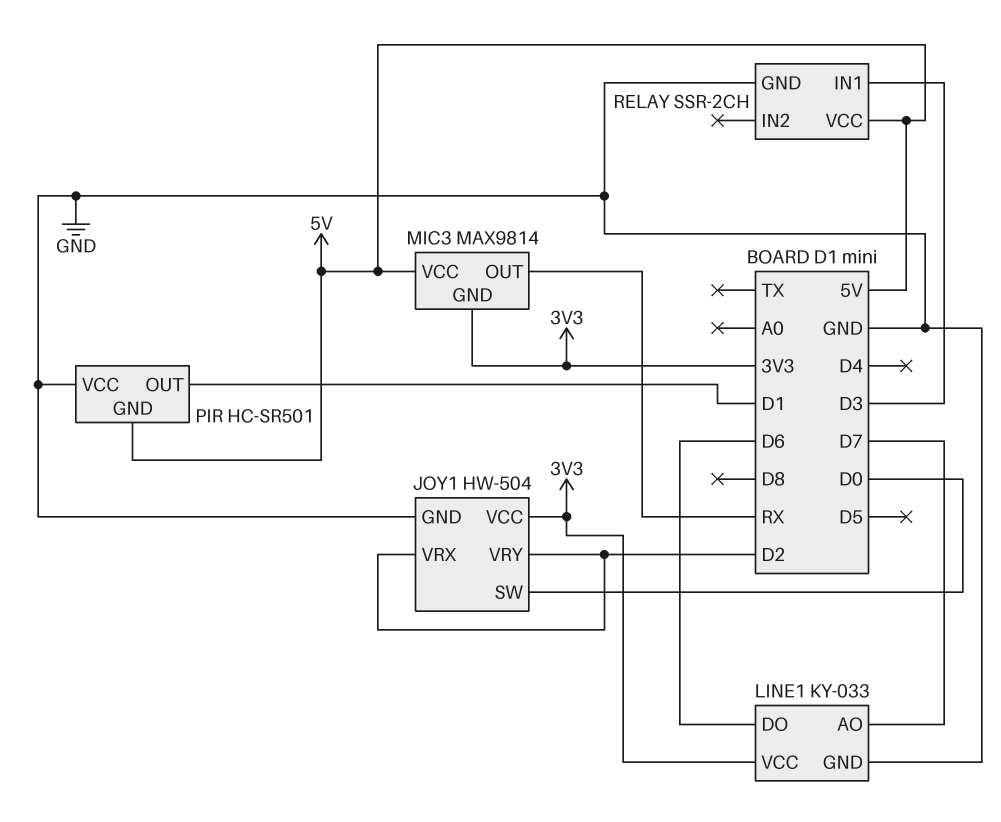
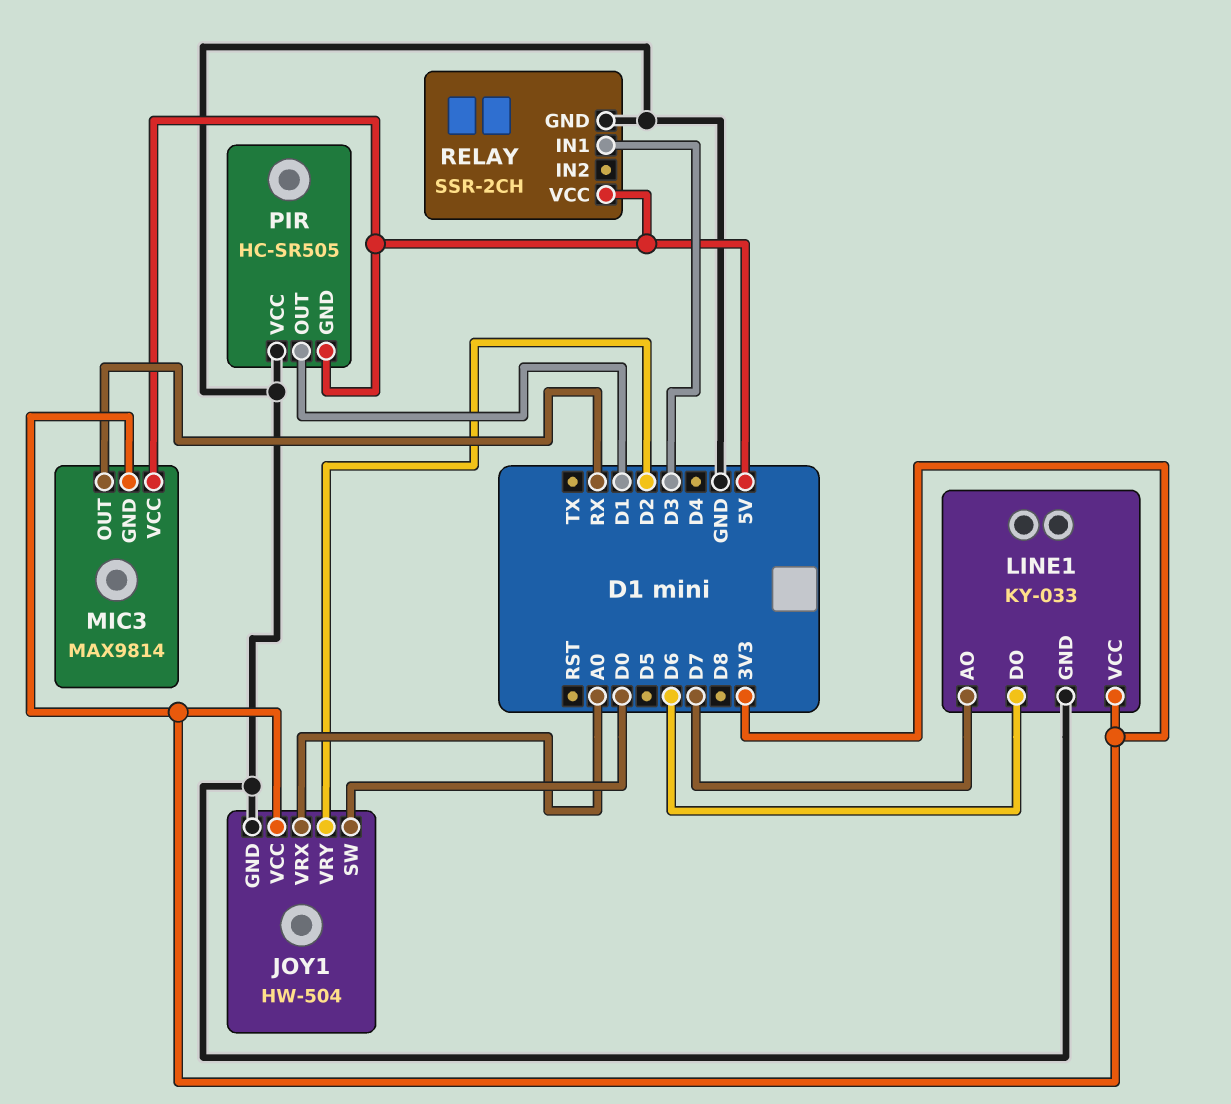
JOY1 pin VRX: D2 -> A0
PIR: HC-SR501 -> HC-SR505

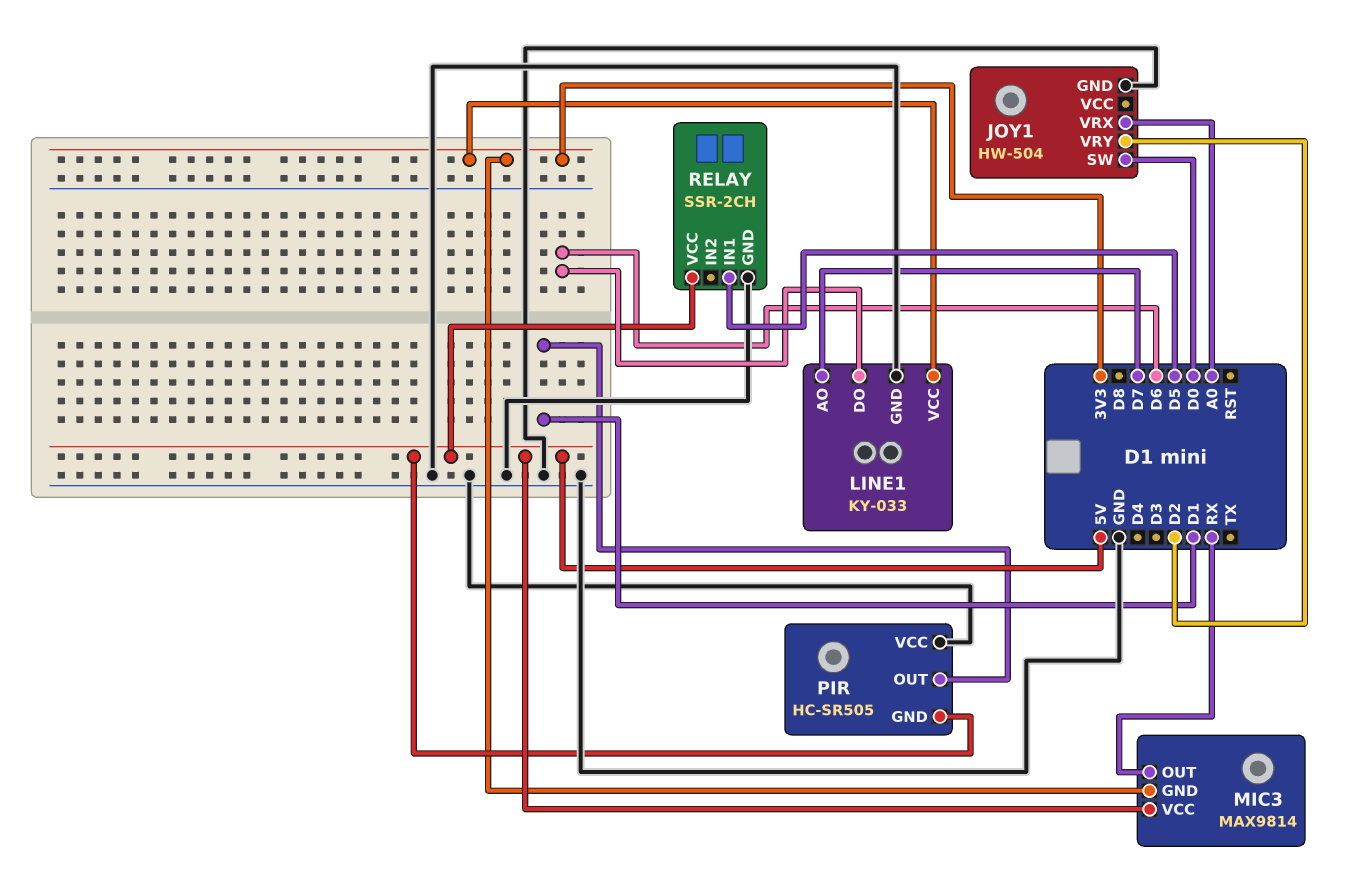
JOY1 pin VCC: 3V3 -> none
RELAY pin IN1: D3 -> D5

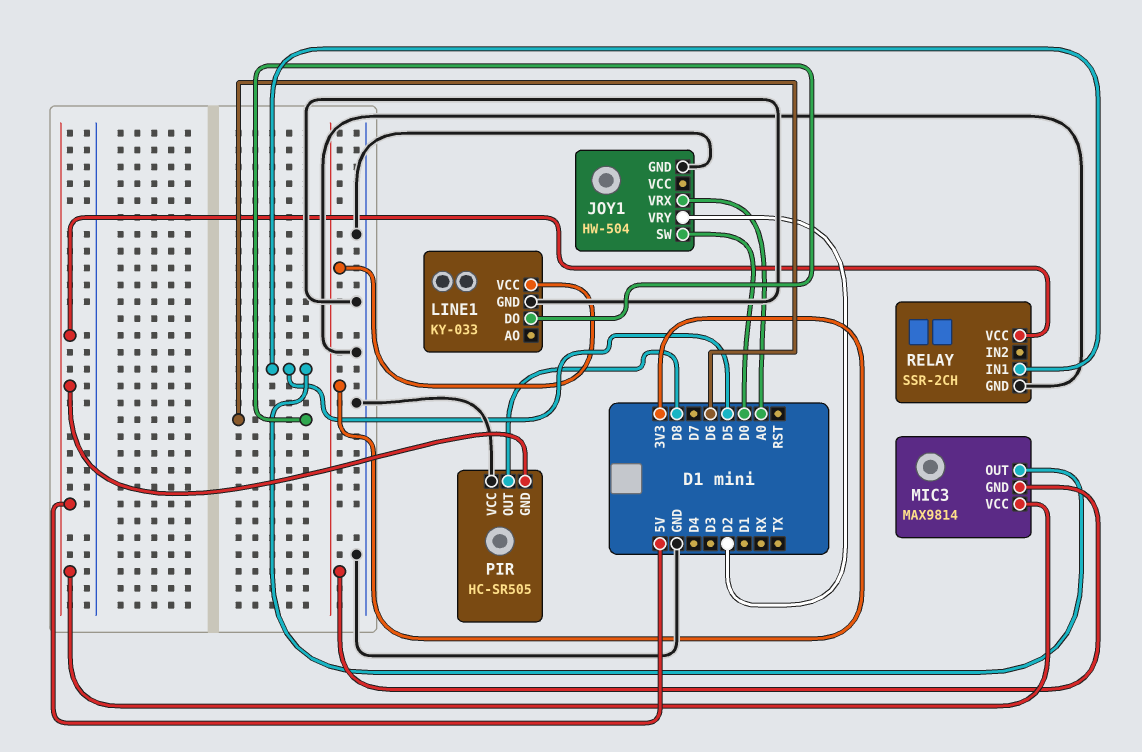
LINE1 pin AO: D7 -> none
MIC3 pin OUT: RX -> D5
PIR pin OUT: D1 -> D8

